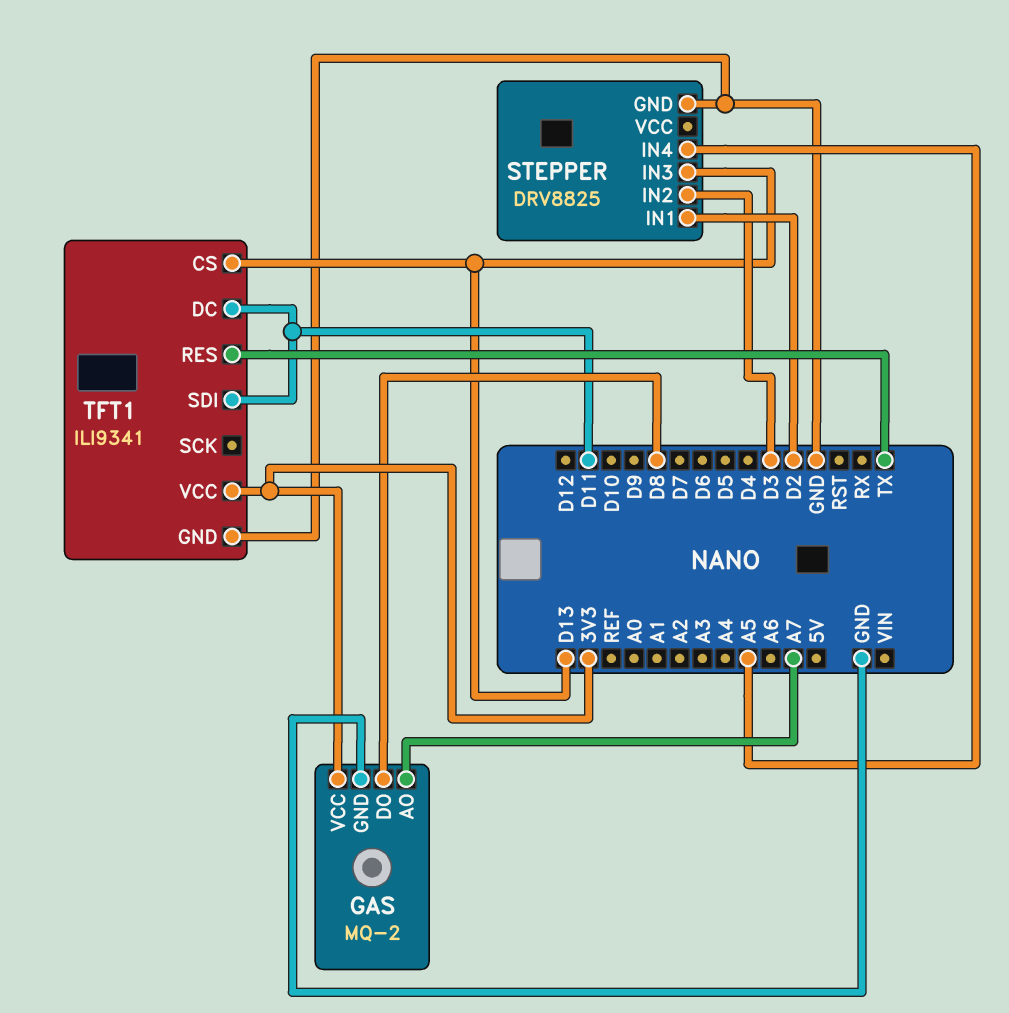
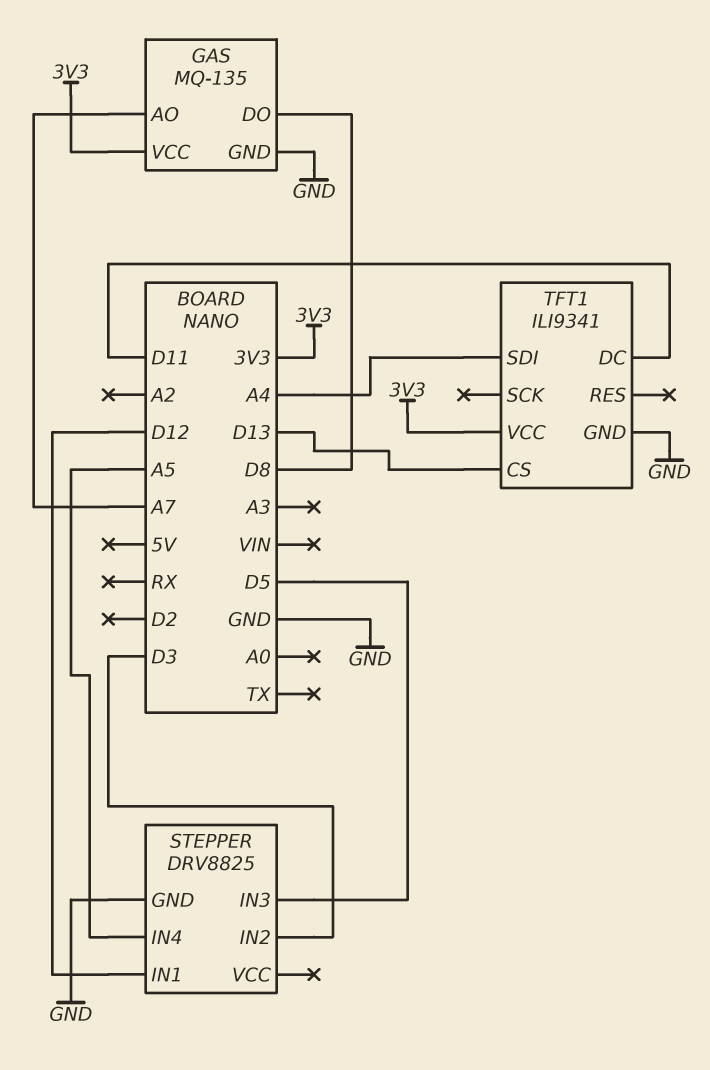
GAS: MQ-2 -> MQ-135
STEPPER pin IN1: D2 -> D12
STEPPER pin IN3: D13 -> D5
TFT1 pin RES: TX -> none
TFT1 pin SDI: D11 -> A4

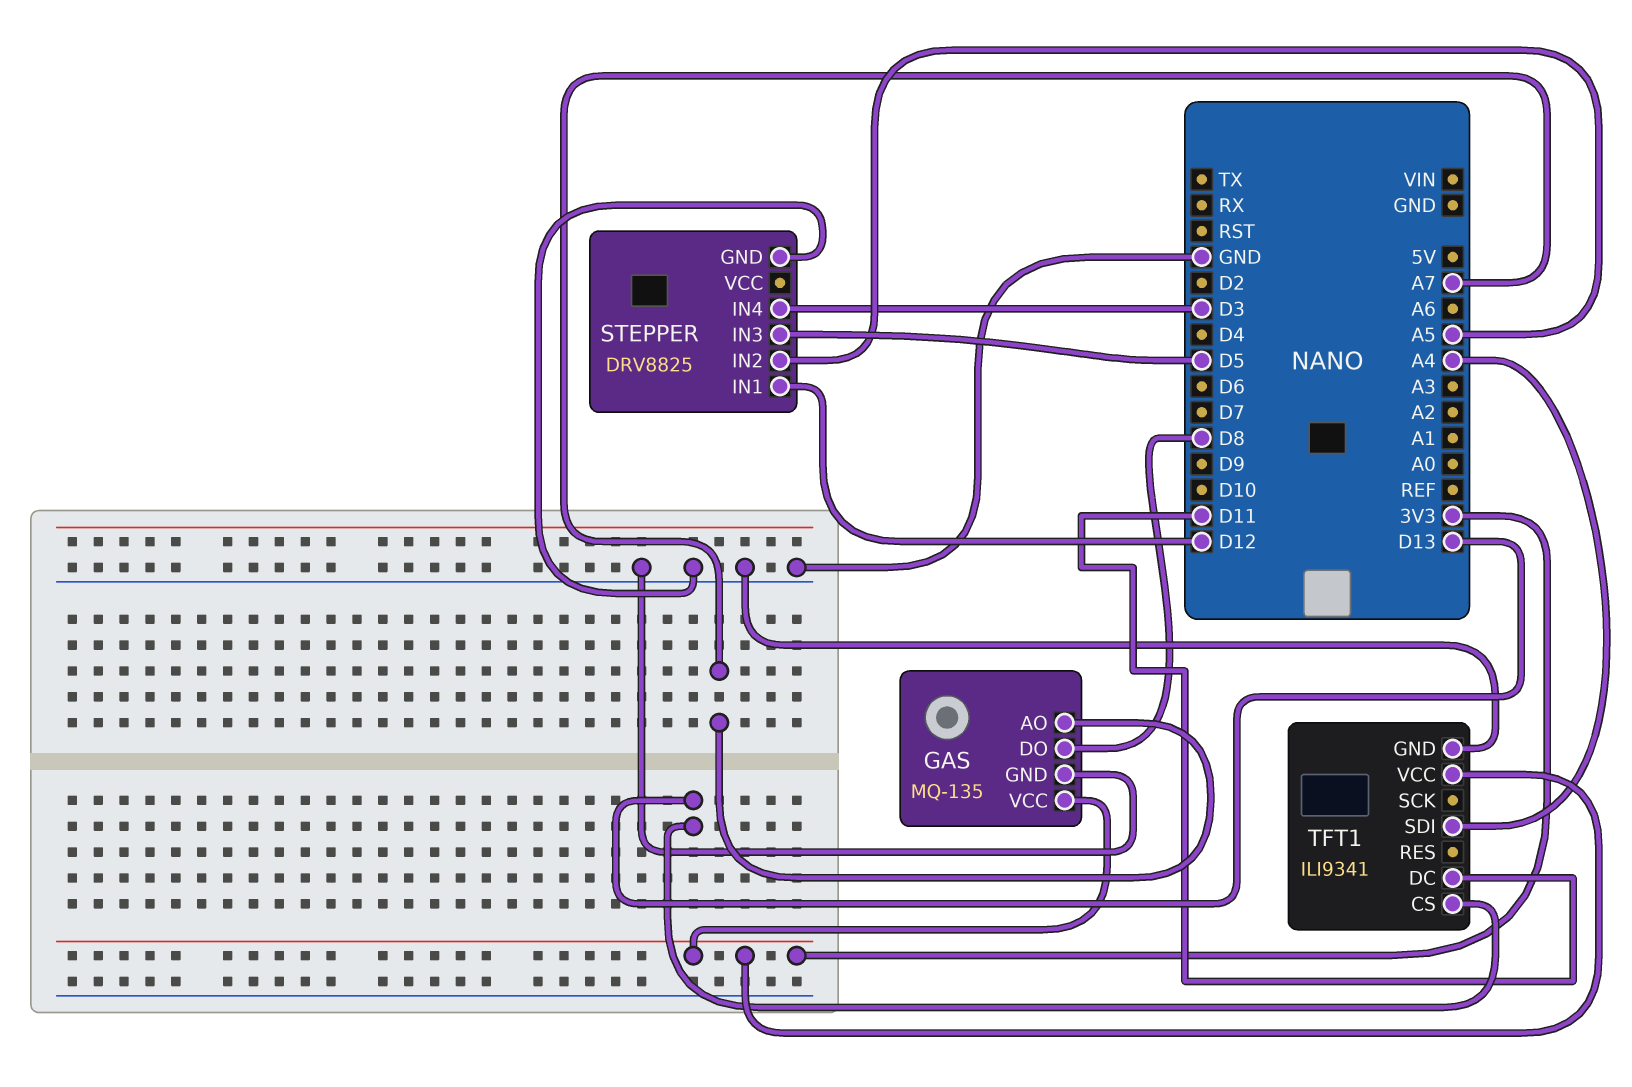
STEPPER pin IN2: D3 -> A5
STEPPER pin IN4: A5 -> D3

